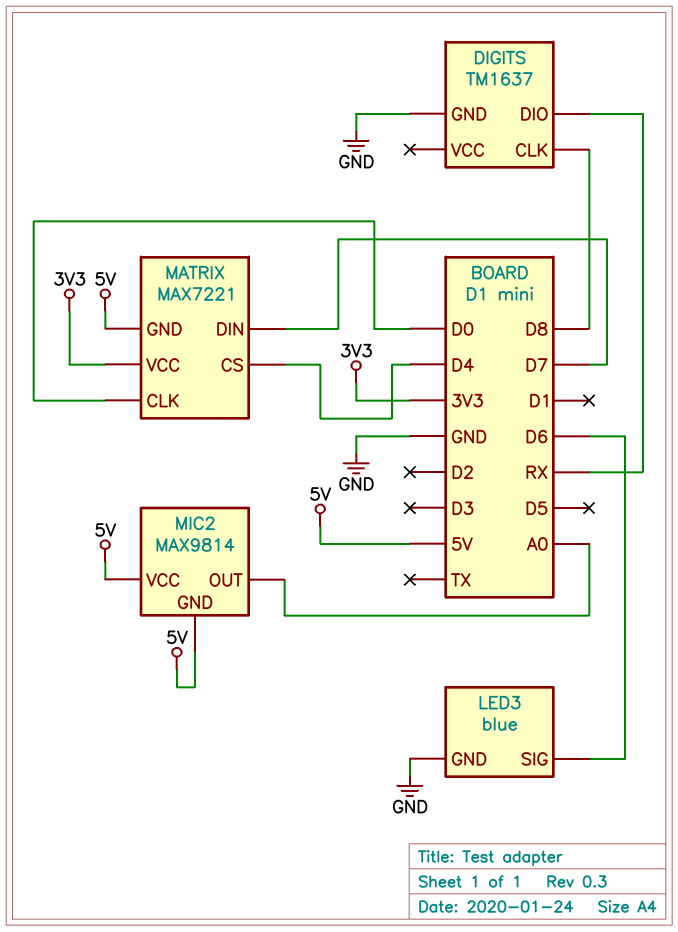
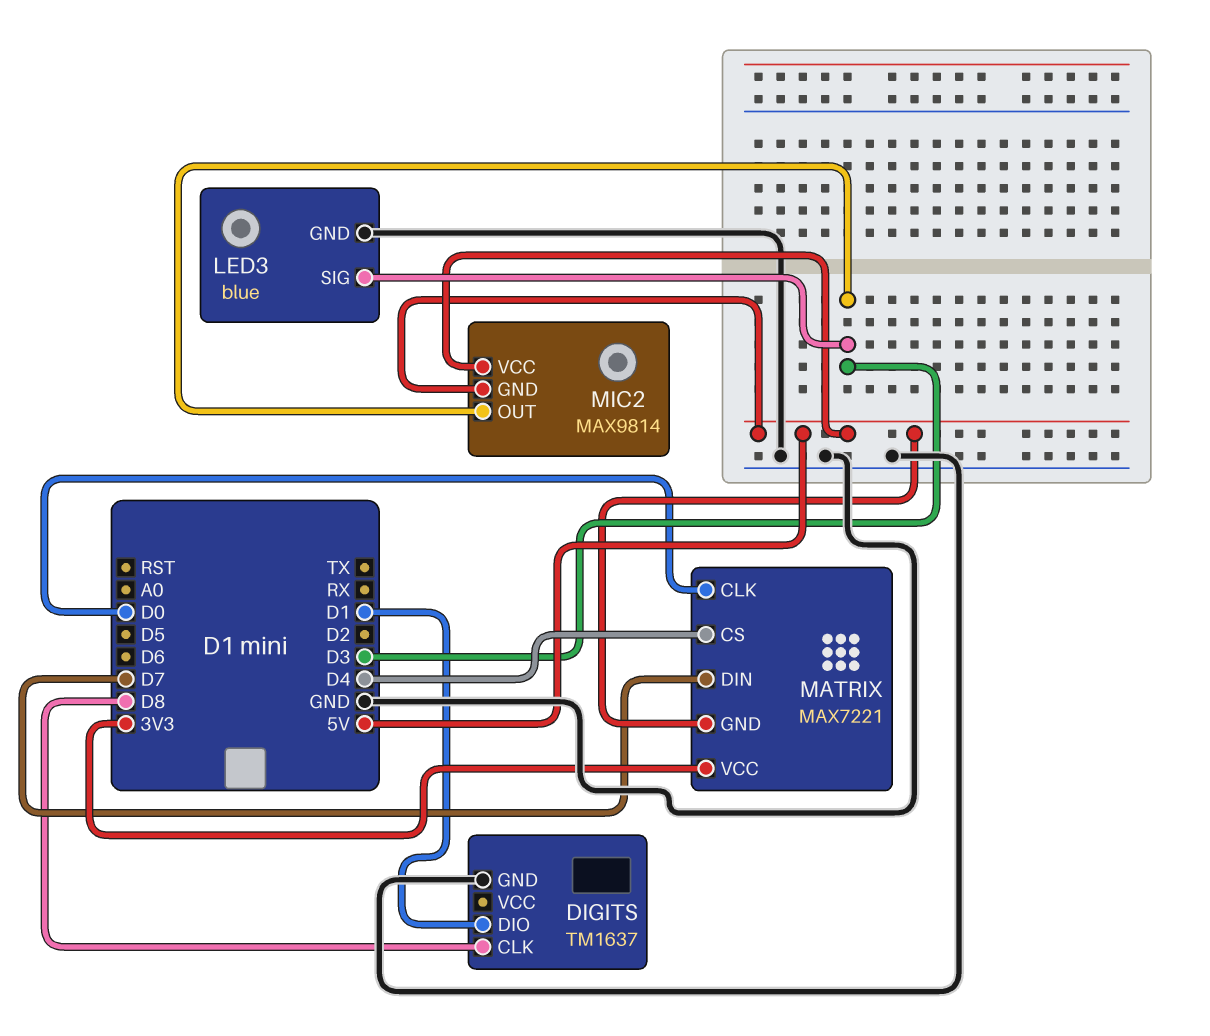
DIGITS pin DIO: RX -> D1
LED3 pin SIG: D6 -> D3
MIC2 pin OUT: A0 -> D3

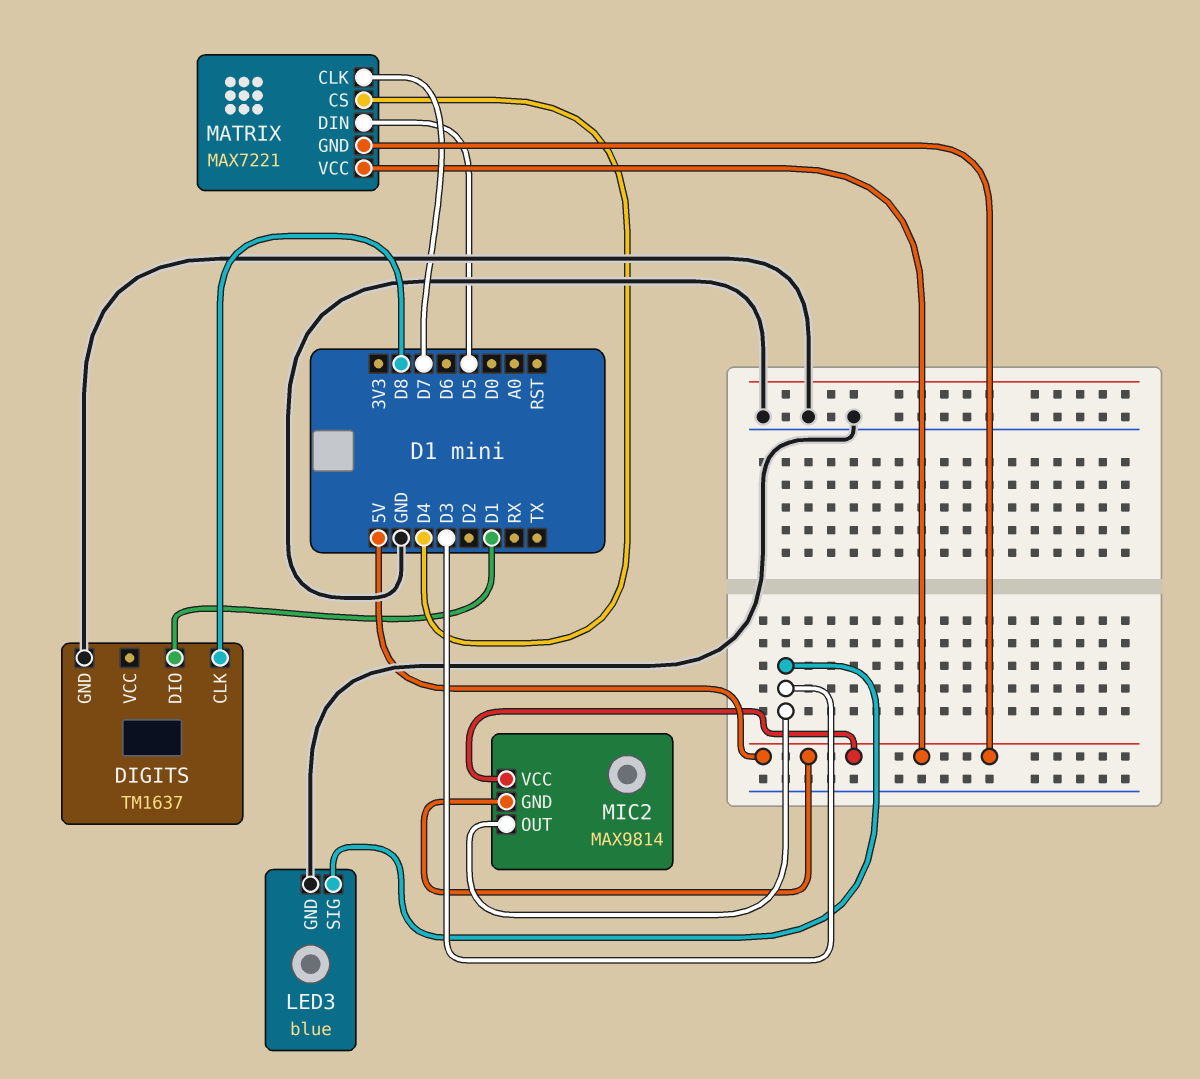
MATRIX pin CLK: D0 -> D7
MATRIX pin DIN: D7 -> D5
MATRIX pin VCC: 3V3 -> 5V

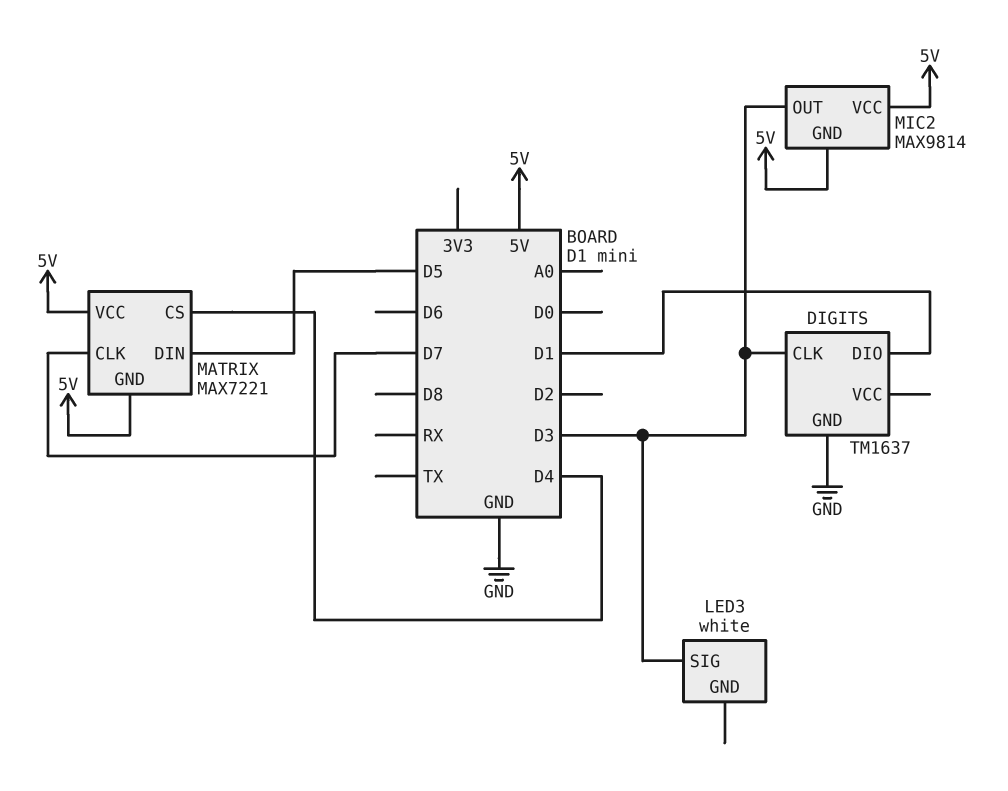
DIGITS pin CLK: D8 -> D3
LED3: blue -> white
LED3 pin GND: GND -> none

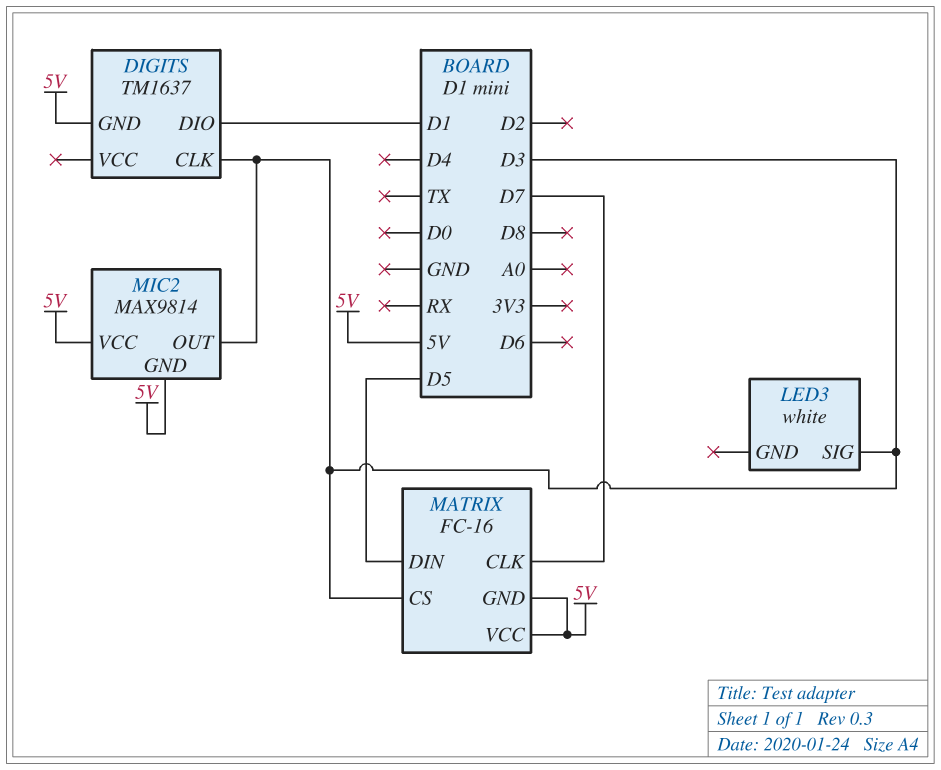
DIGITS pin GND: GND -> 5V
MATRIX: MAX7221 -> FC-16
MATRIX pin CS: D4 -> D3

